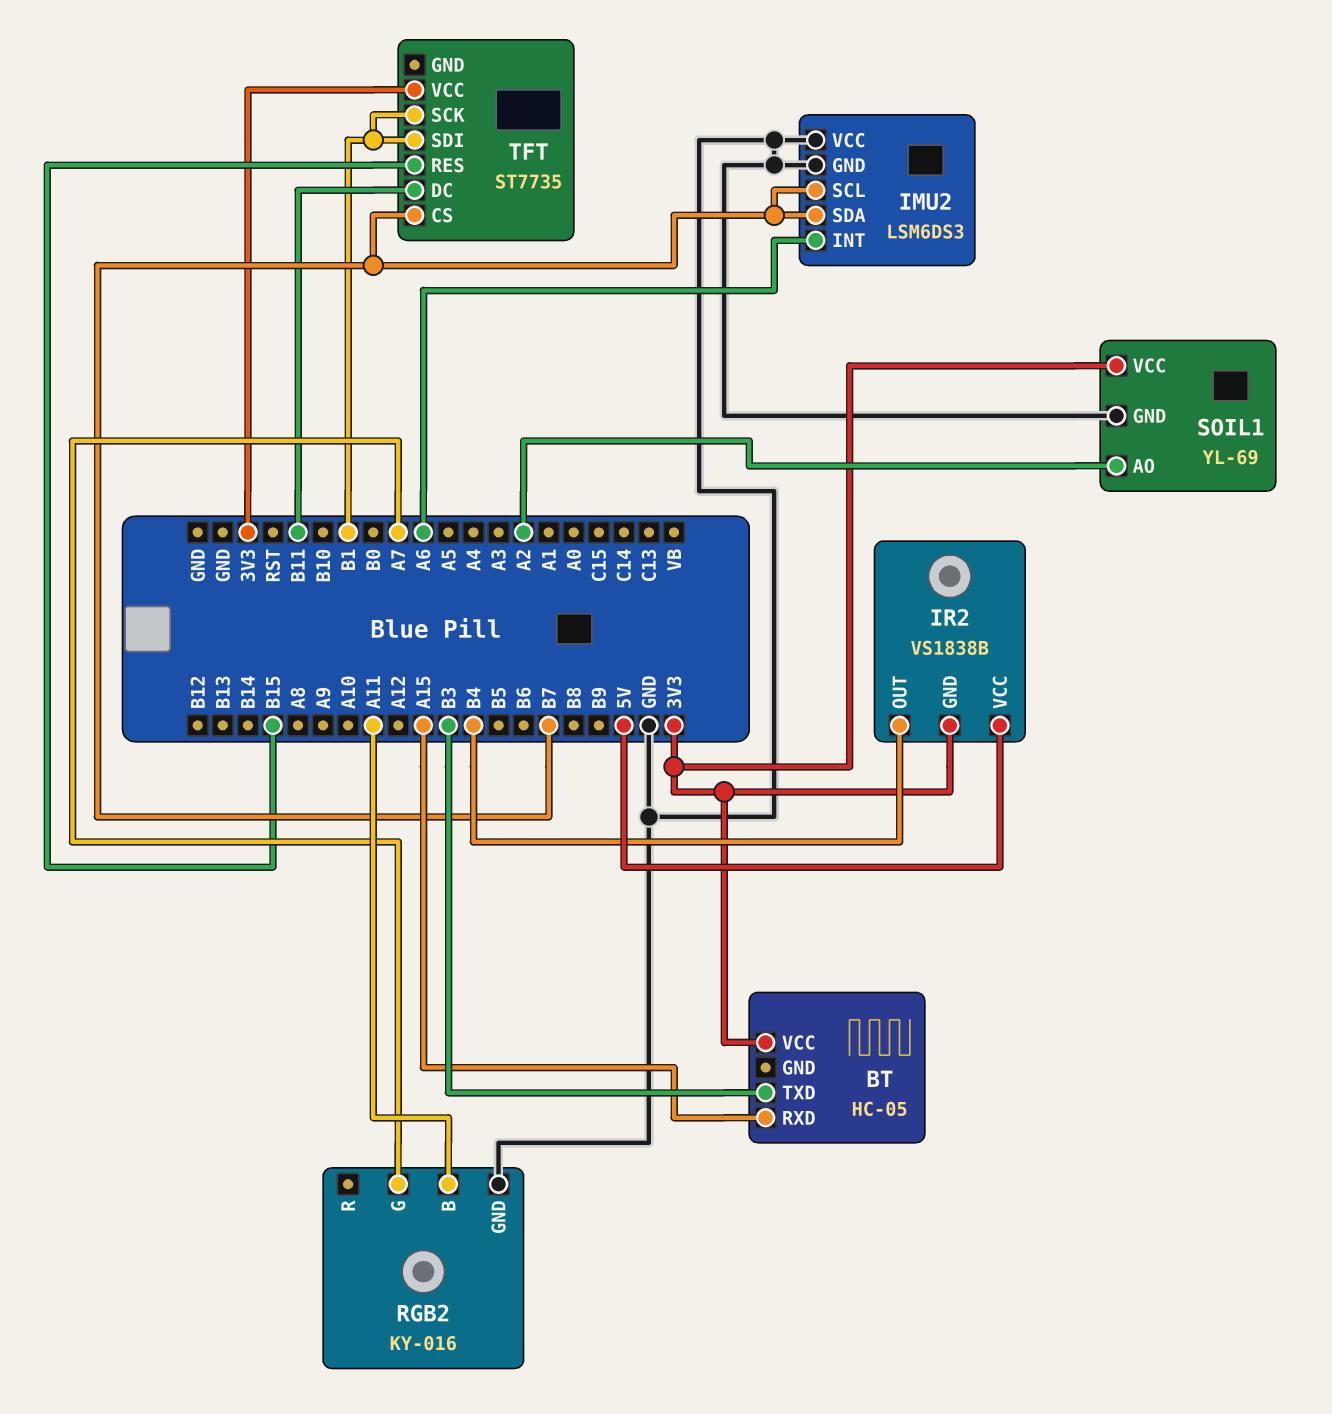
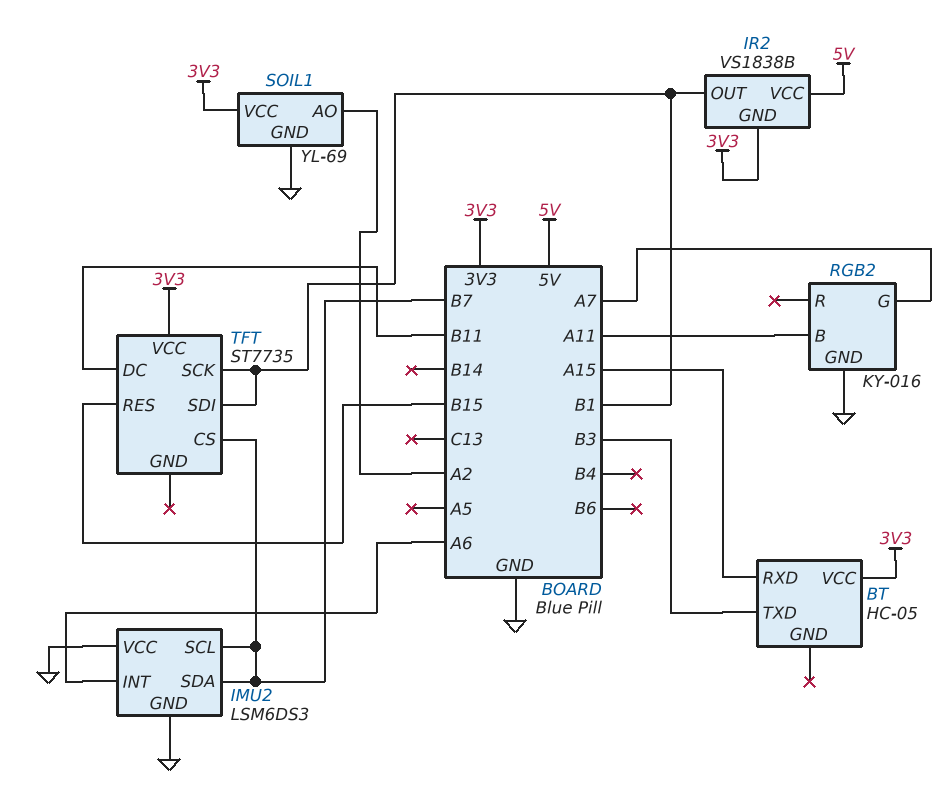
IR2 pin OUT: B4 -> B1

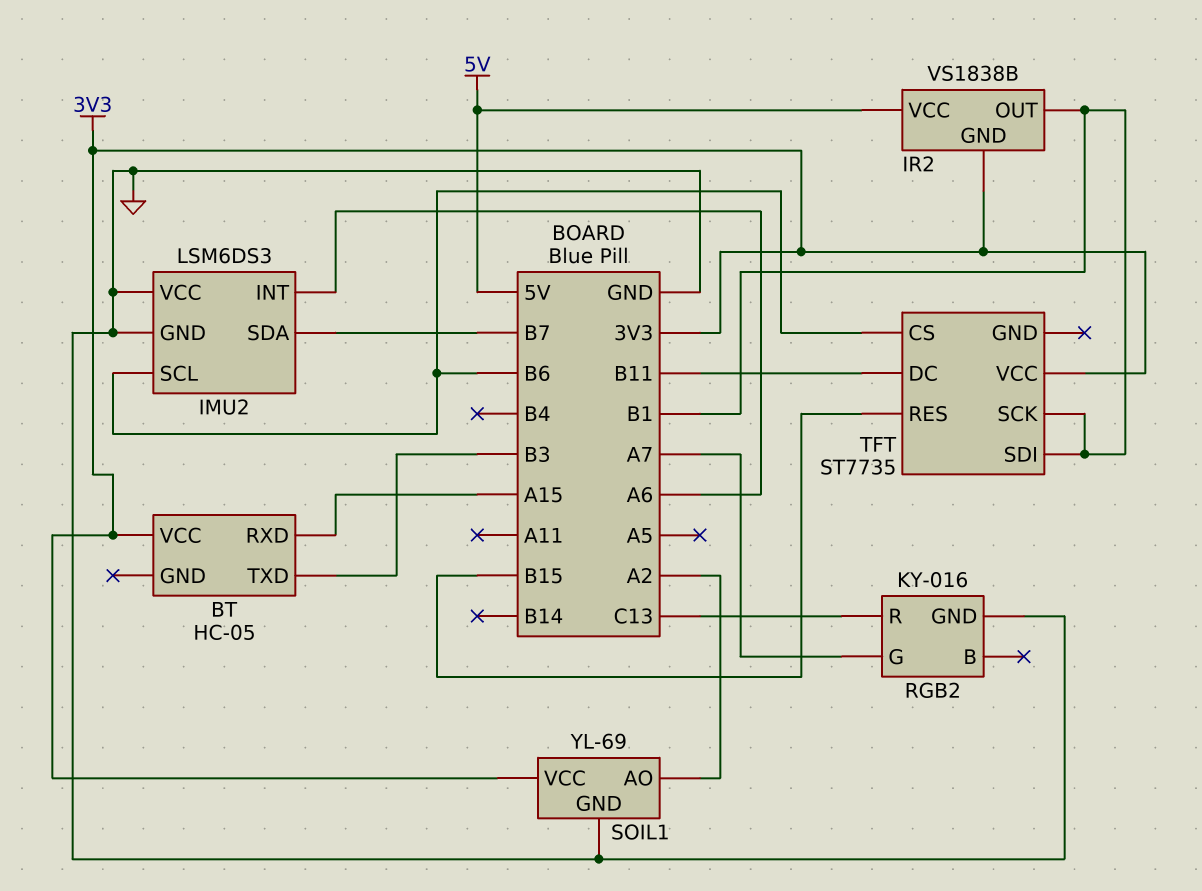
IMU2 pin SCL: B7 -> B6
RGB2 pin B: A11 -> none
RGB2 pin R: none -> C13
TFT pin CS: B7 -> B6

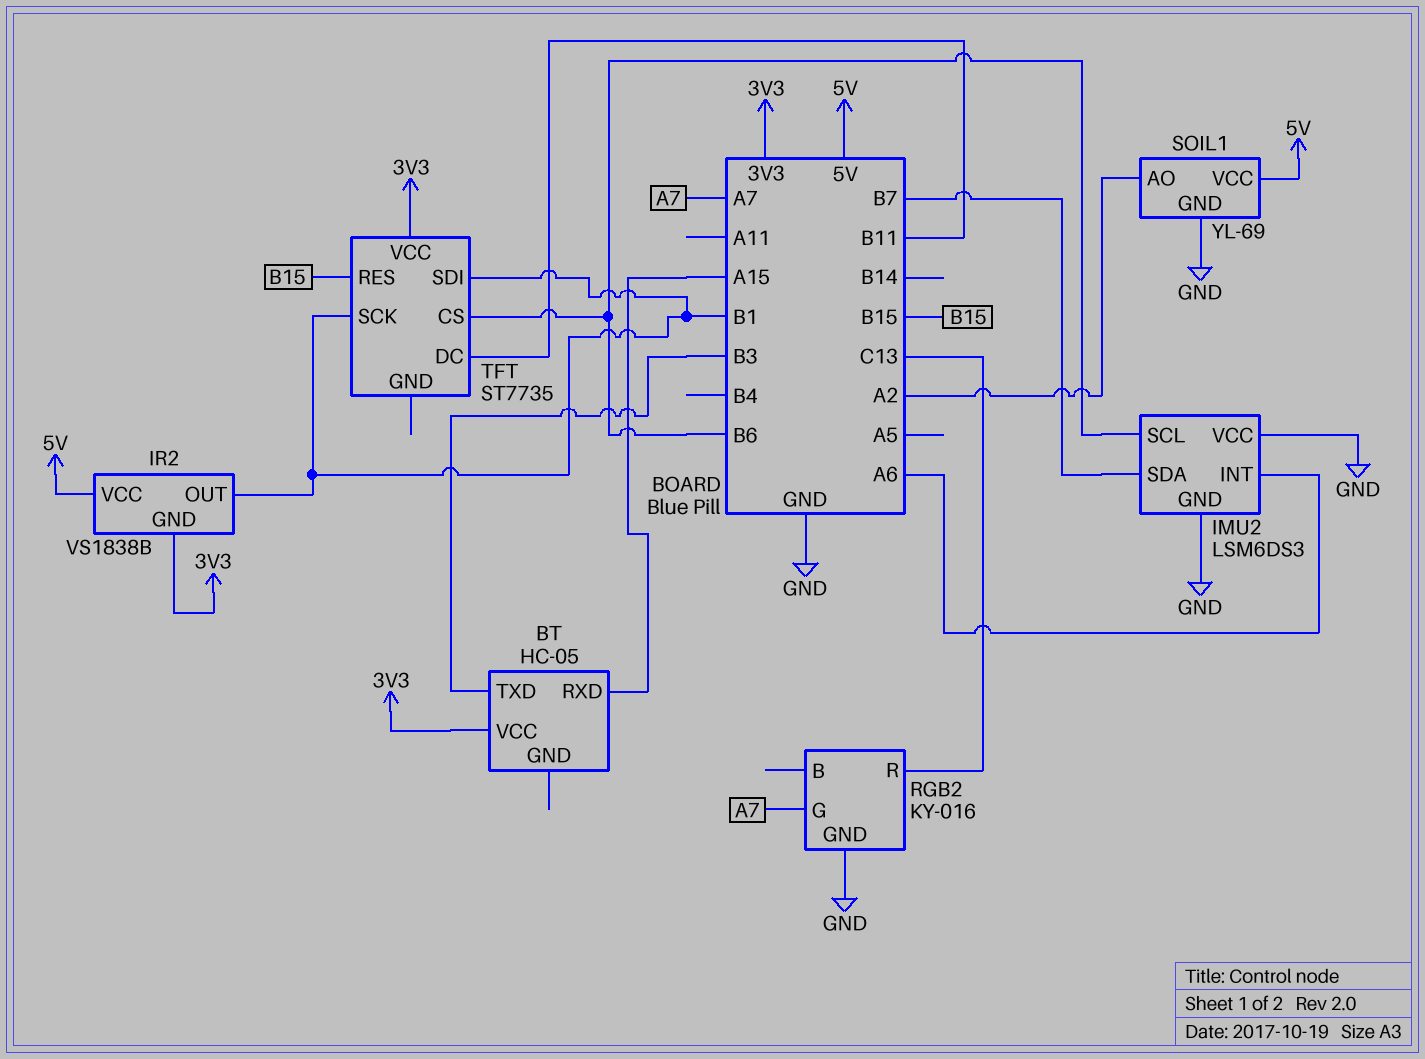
SOIL1 pin VCC: 3V3 -> 5V

